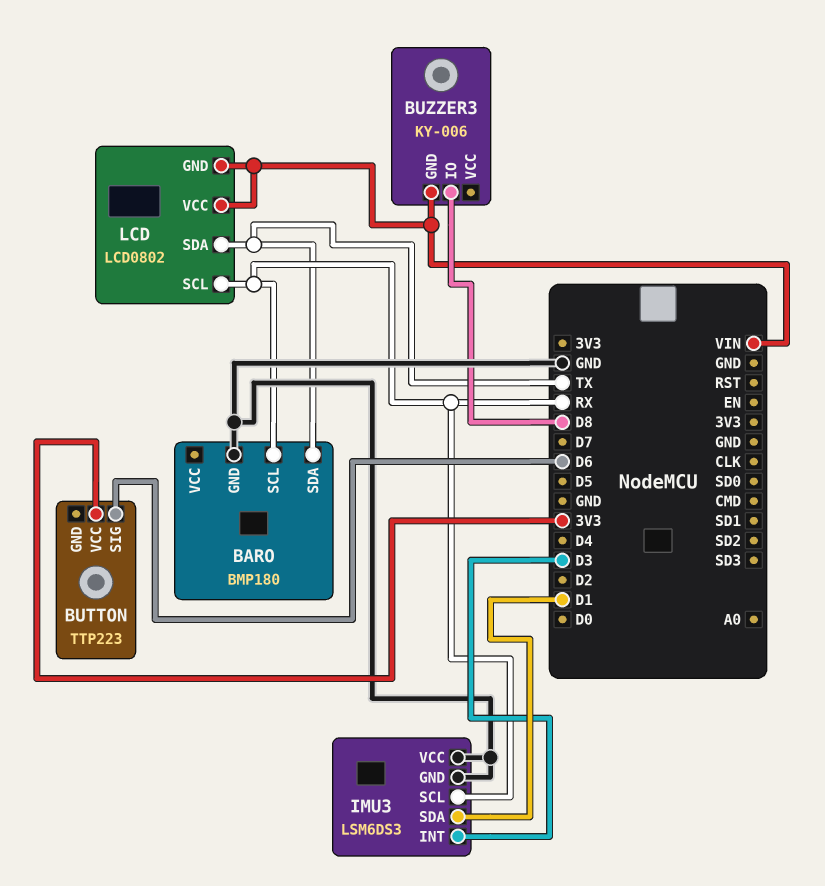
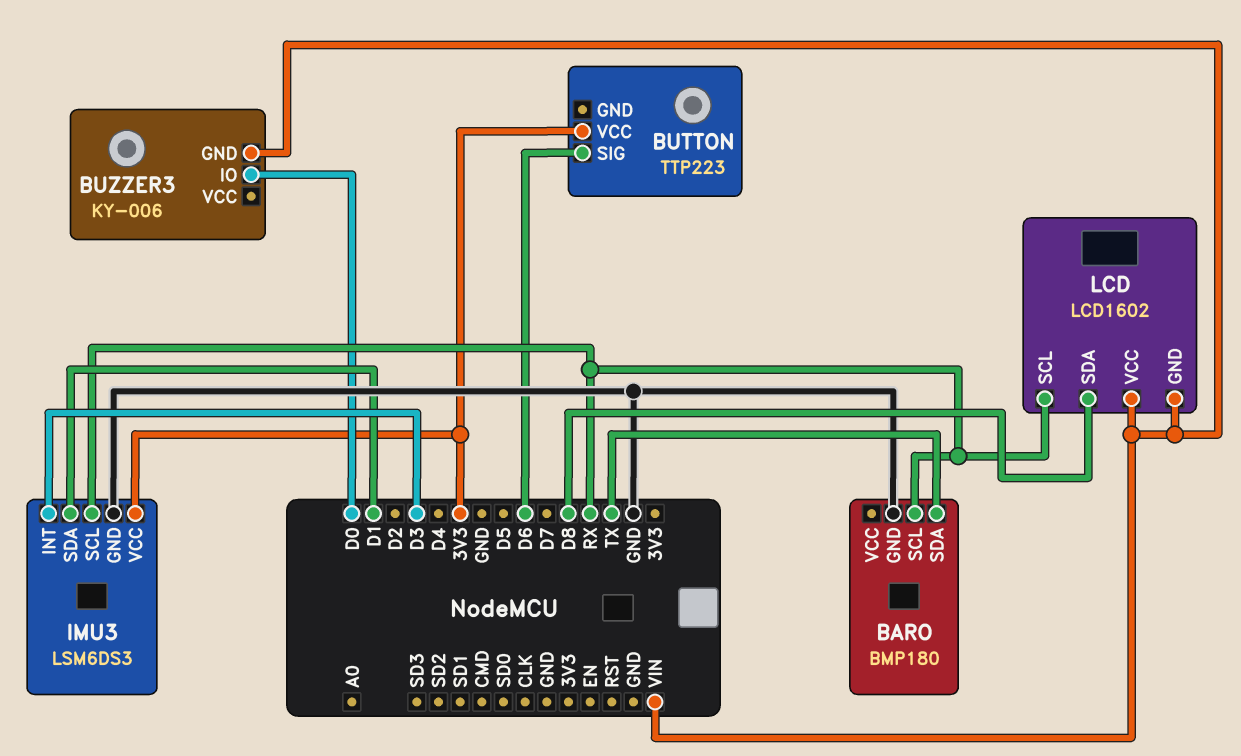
BUZZER3 pin IO: D8 -> D0
IMU3 pin VCC: GND -> 3V3
LCD: LCD0802 -> LCD1602
LCD pin SDA: TX -> D8

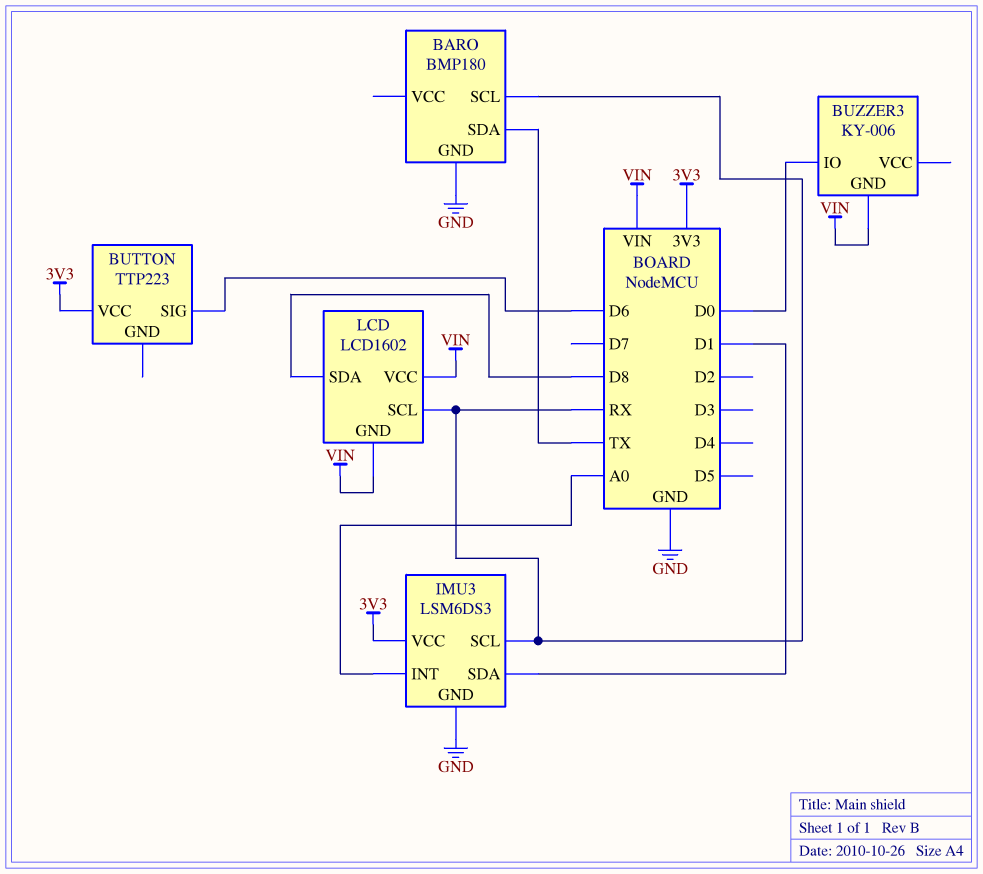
IMU3 pin INT: D3 -> A0

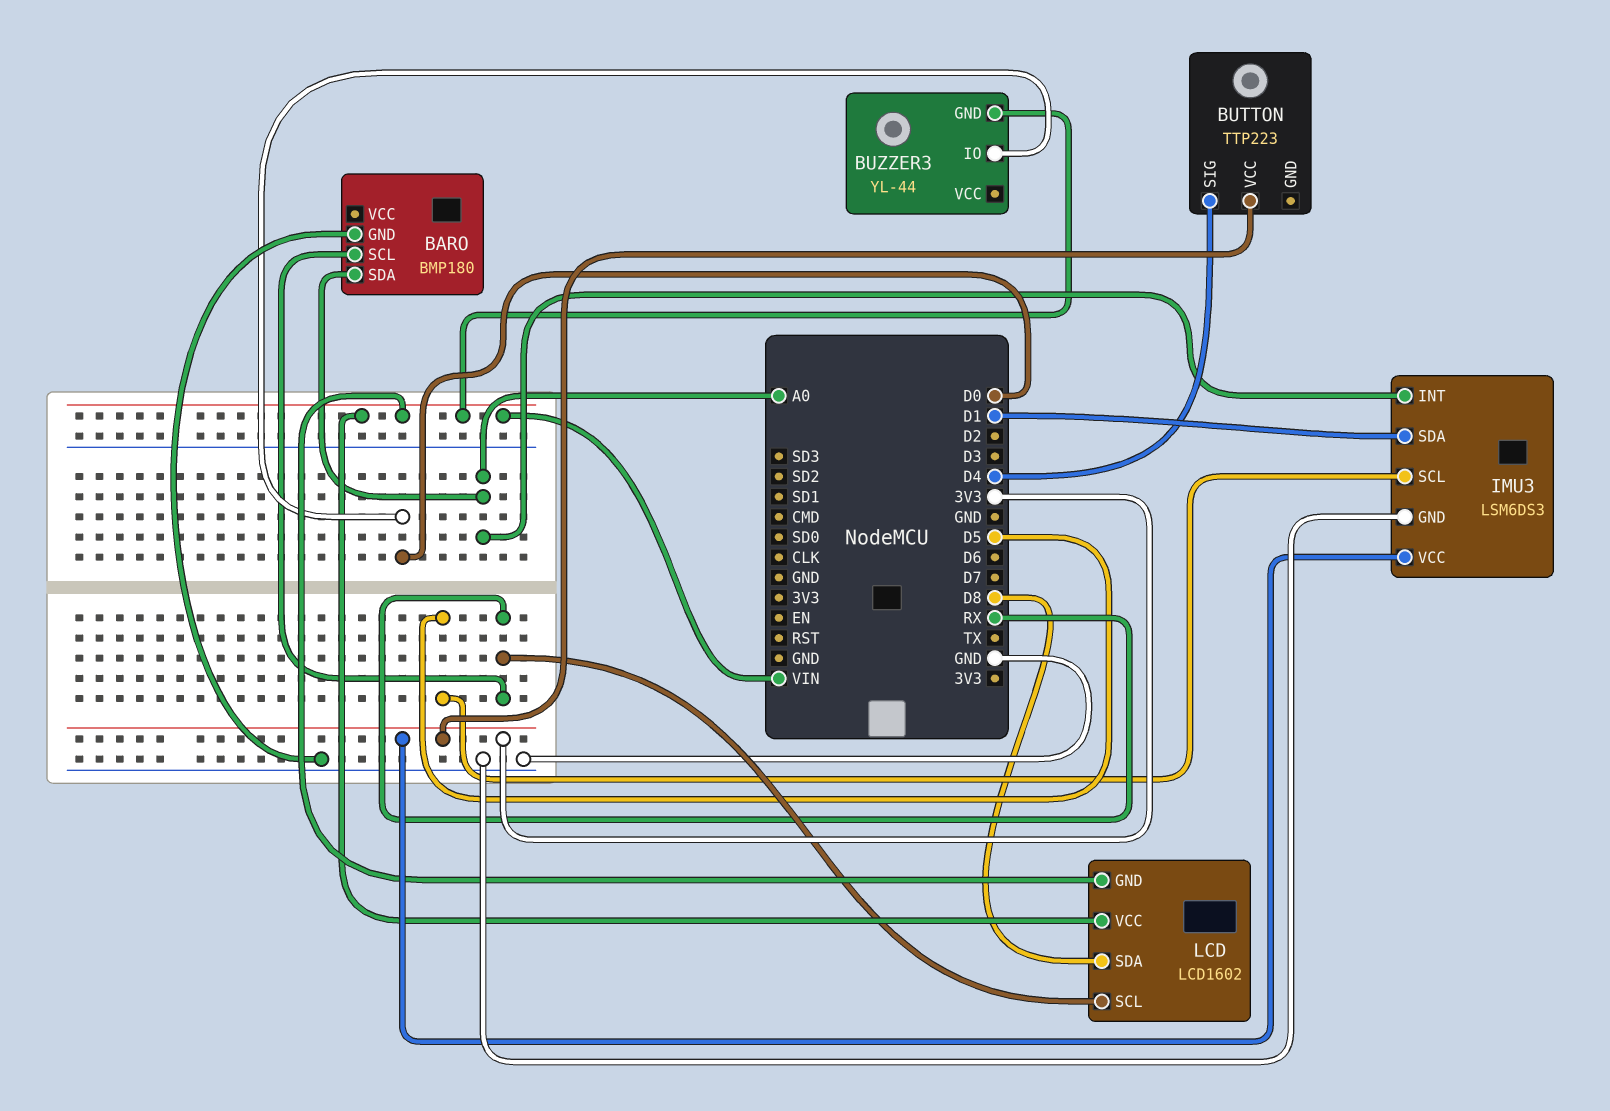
BARO pin SDA: TX -> A0
BUTTON pin SIG: D6 -> D4
BUZZER3: KY-006 -> YL-44
IMU3 pin SCL: RX -> D5

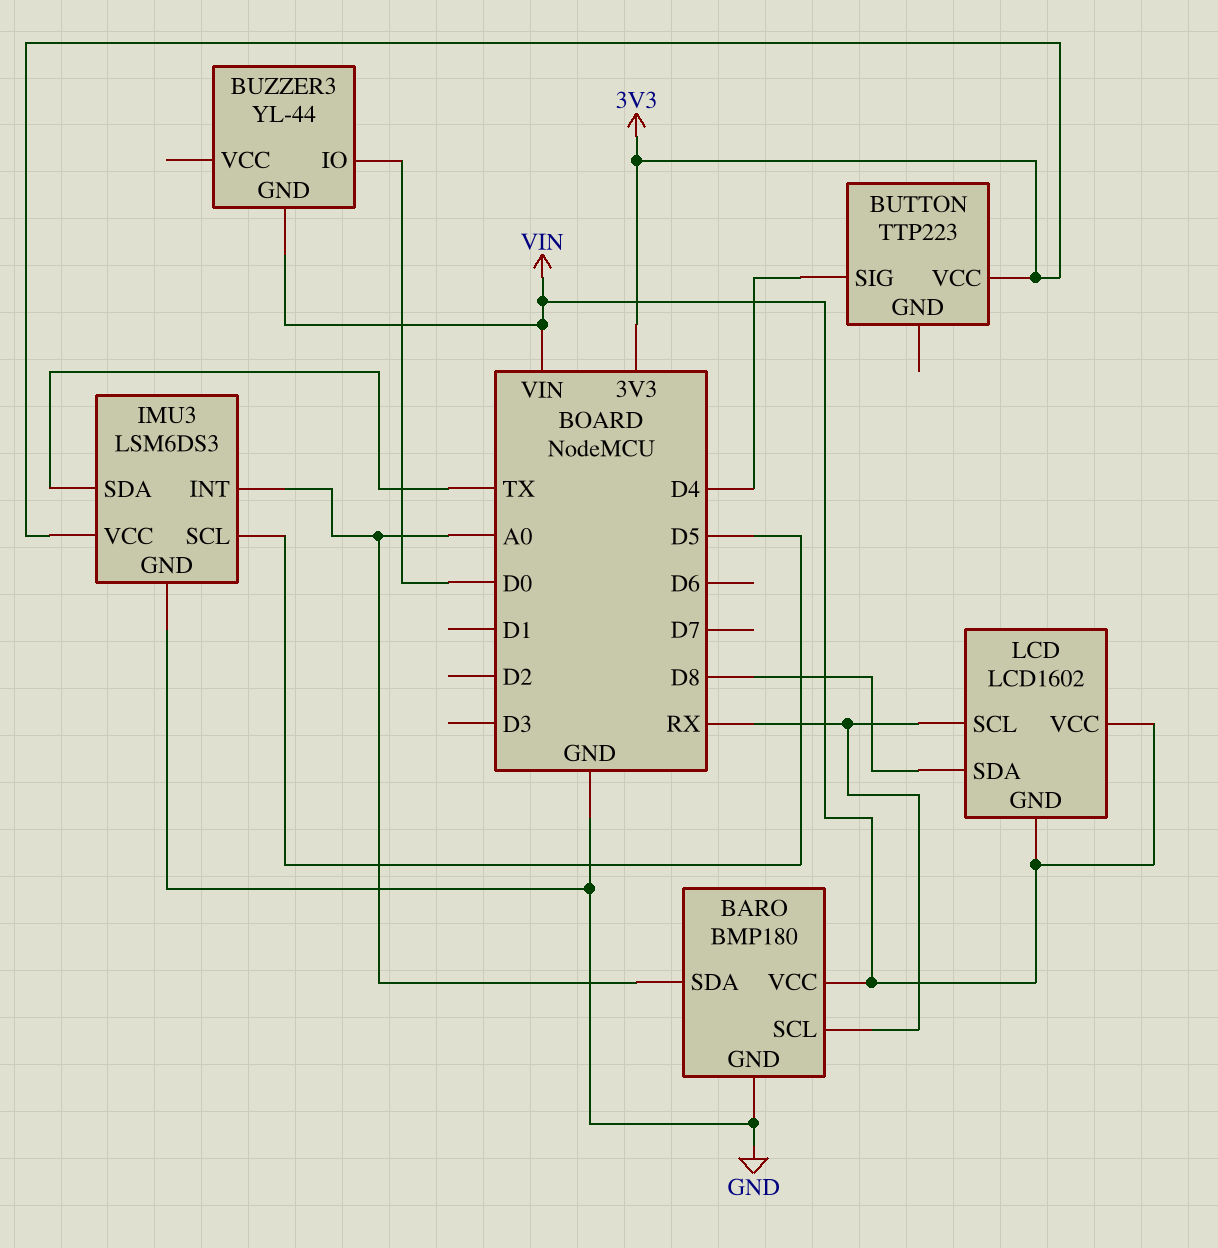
BARO pin VCC: none -> VIN
IMU3 pin SDA: D1 -> TX

